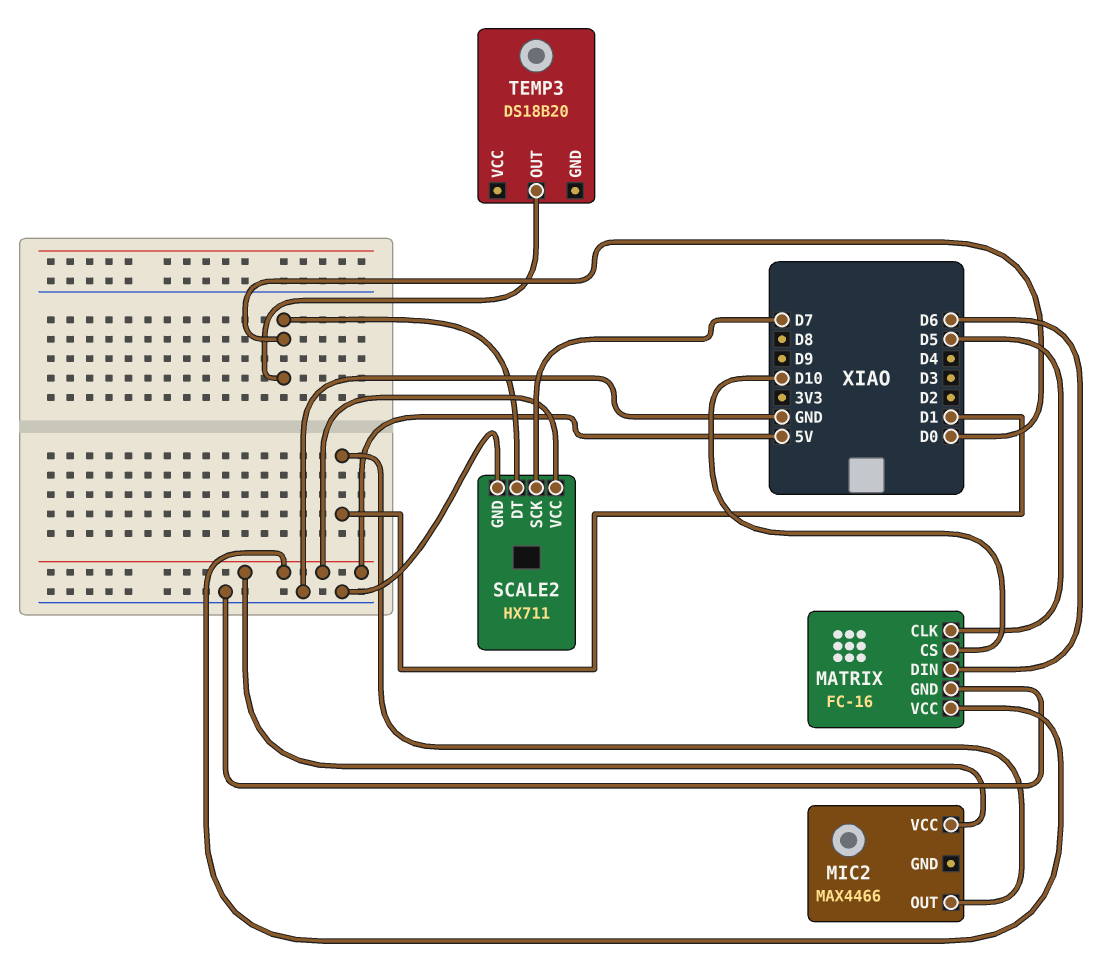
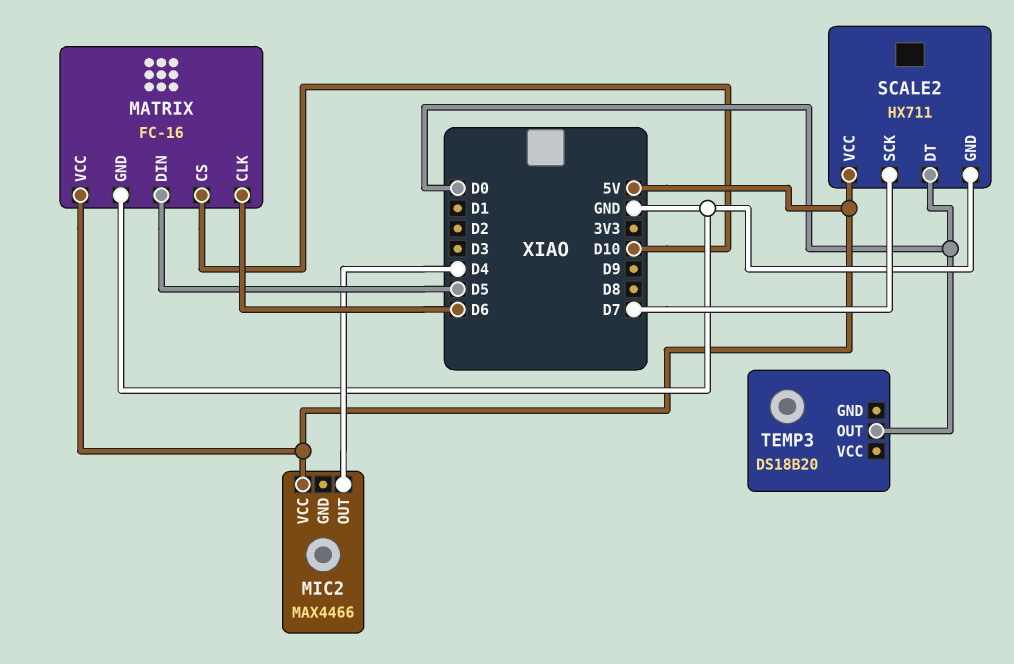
MATRIX pin CLK: D5 -> D6
MATRIX pin DIN: D6 -> D5
MIC2 pin OUT: D1 -> D4

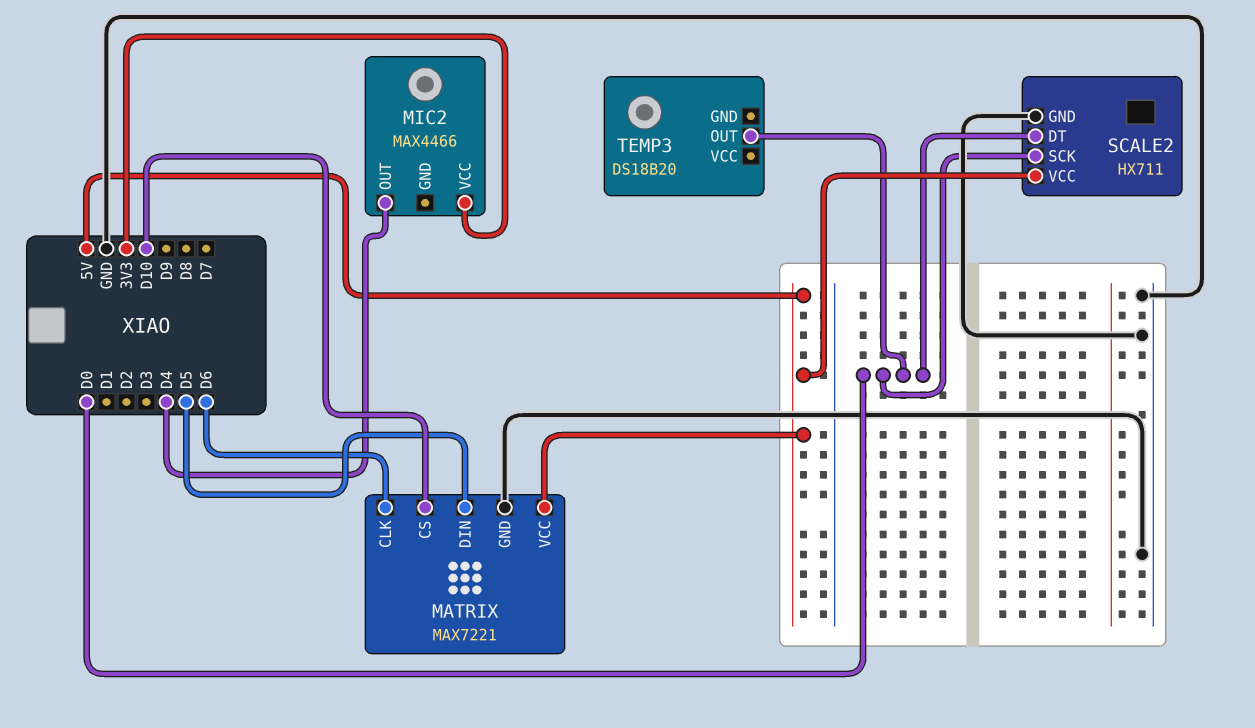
MATRIX: FC-16 -> MAX7221
MIC2 pin VCC: 5V -> 3V3
SCALE2 pin SCK: D7 -> D0

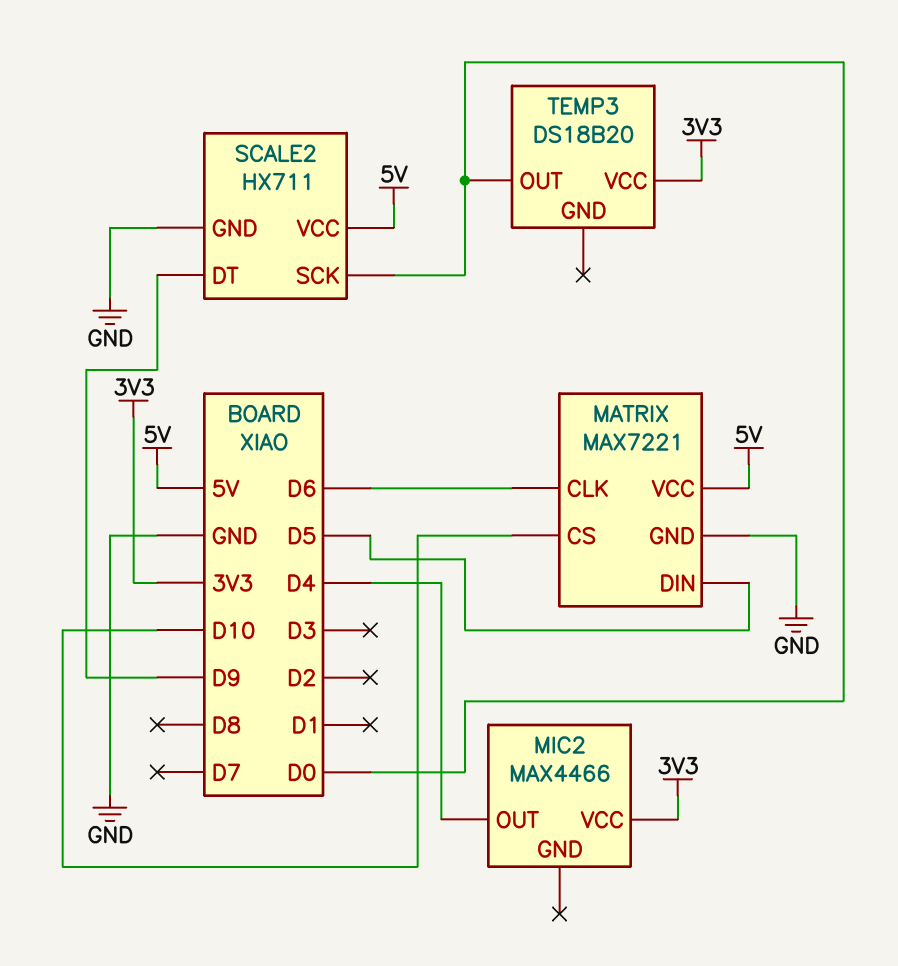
SCALE2 pin DT: D0 -> D9
TEMP3 pin VCC: none -> 3V3

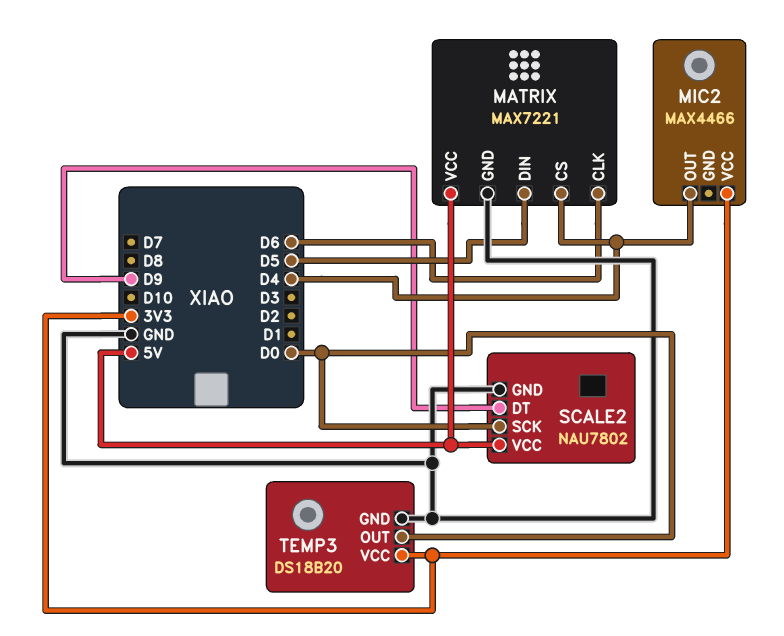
MATRIX pin CS: D10 -> D4
SCALE2: HX711 -> NAU7802
TEMP3 pin GND: none -> GND

